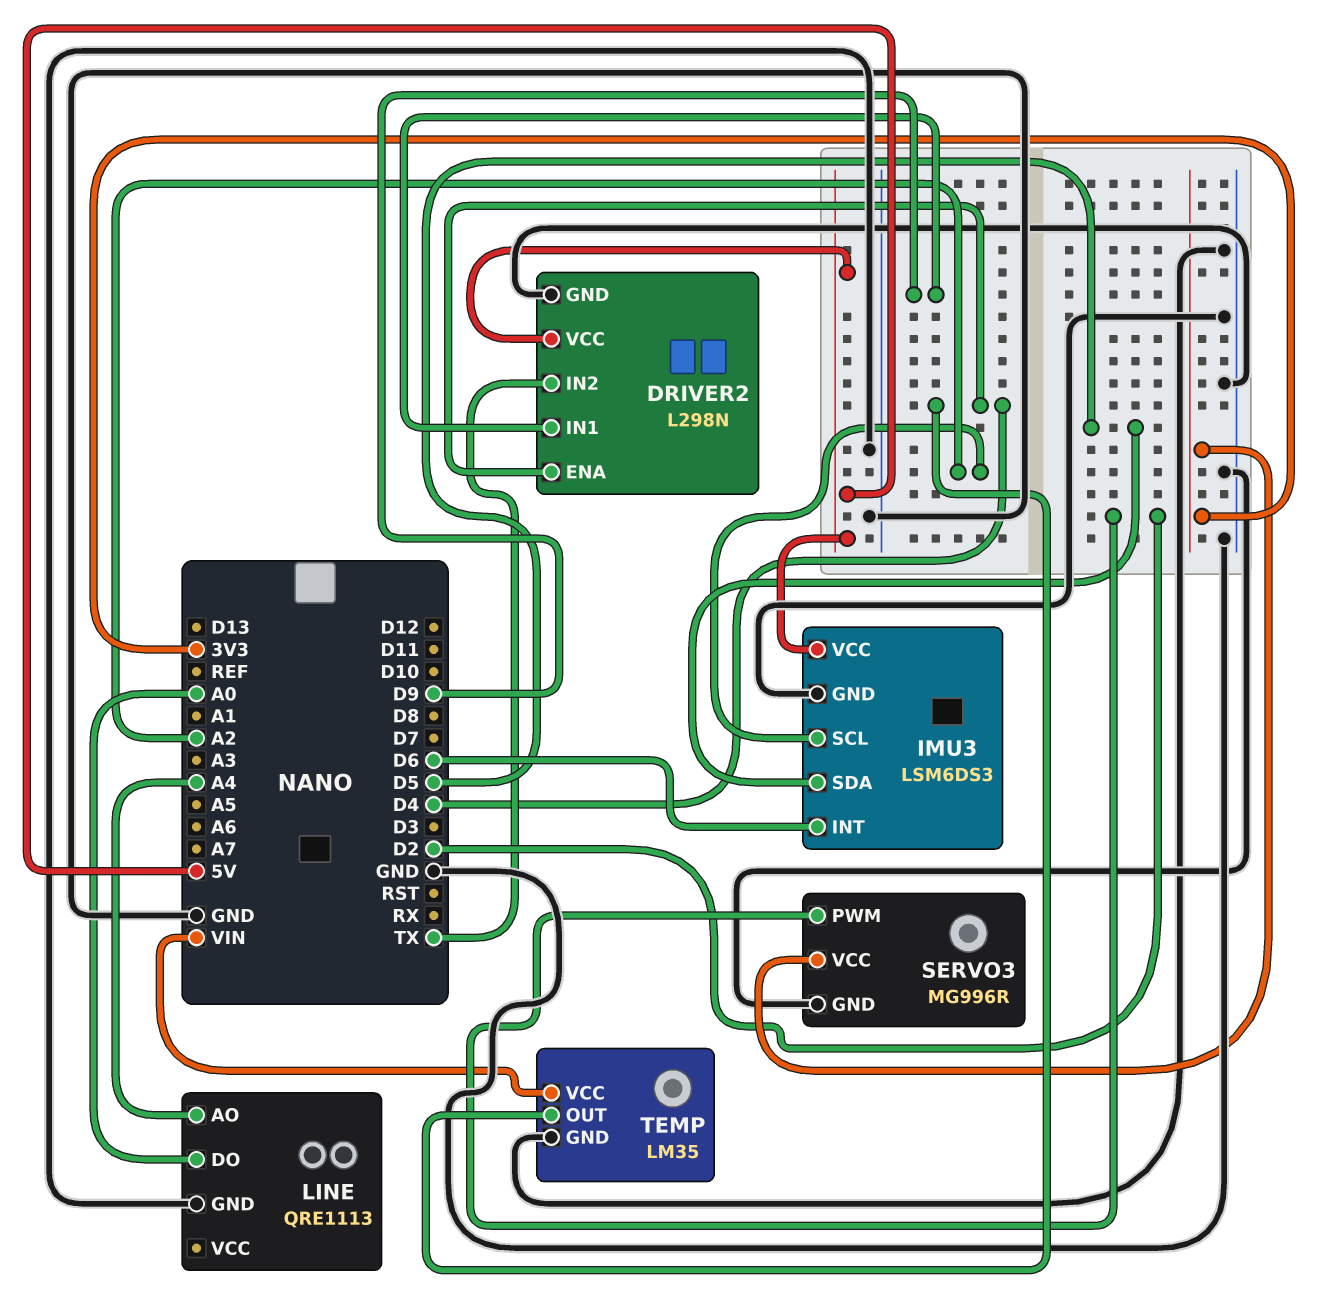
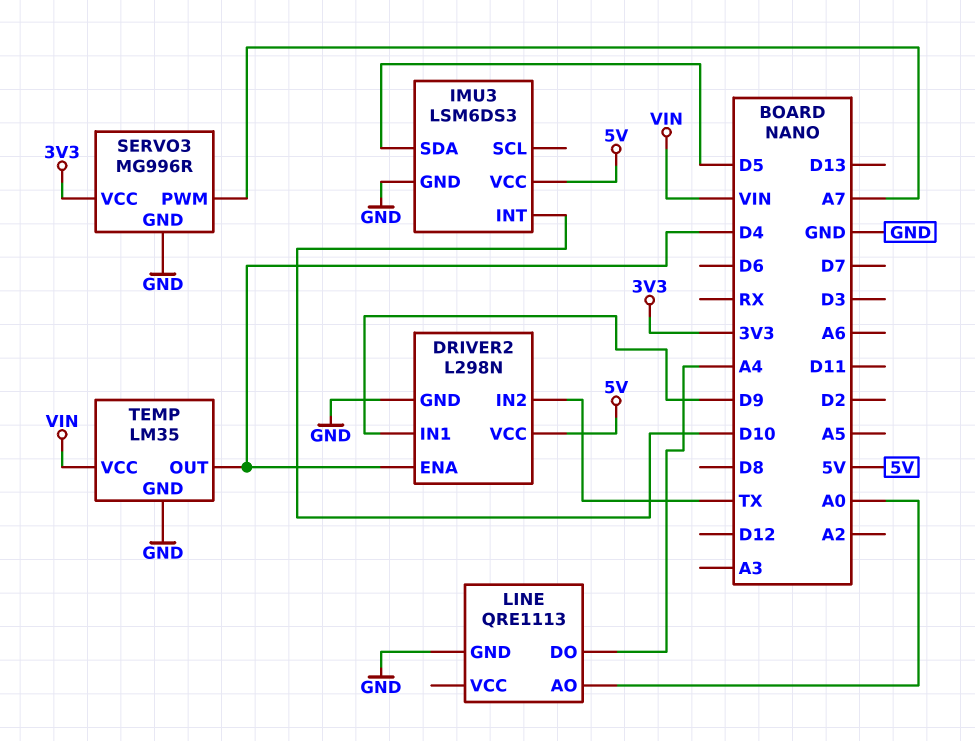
IMU3 pin INT: D6 -> D10
IMU3 pin SCL: A2 -> none
LINE pin AO: A4 -> A0
LINE pin DO: A0 -> A4
SERVO3 pin PWM: D2 -> A7

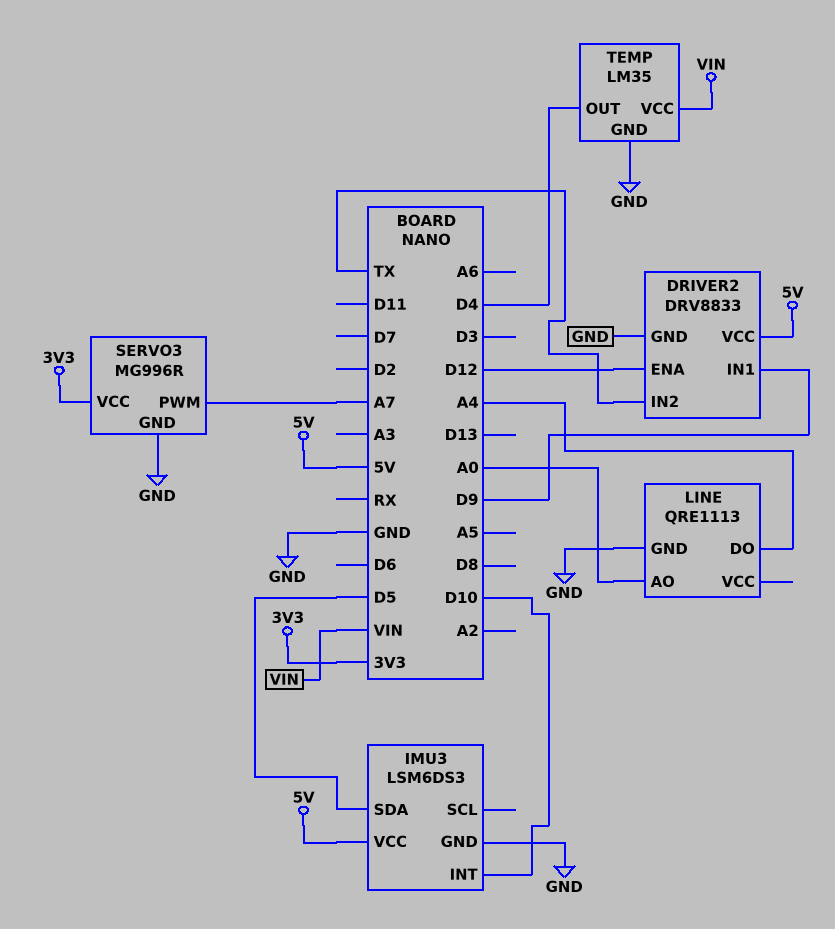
DRIVER2: L298N -> DRV8833
DRIVER2 pin ENA: D4 -> D12

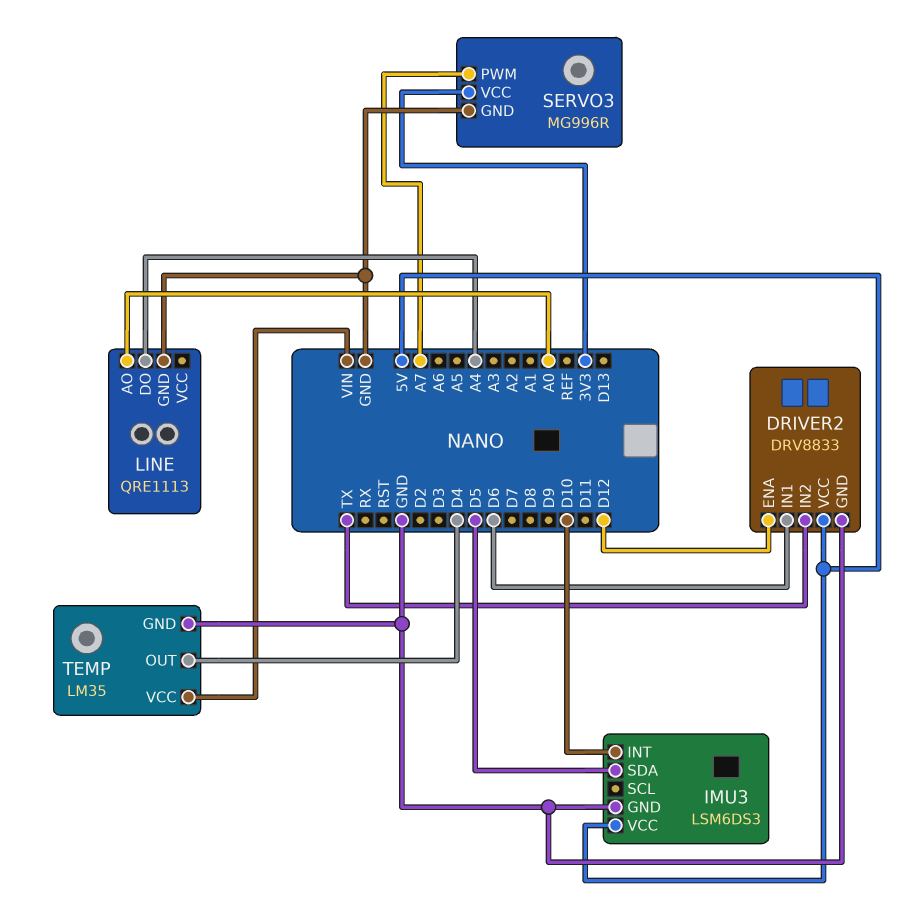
DRIVER2 pin IN1: D9 -> D6

